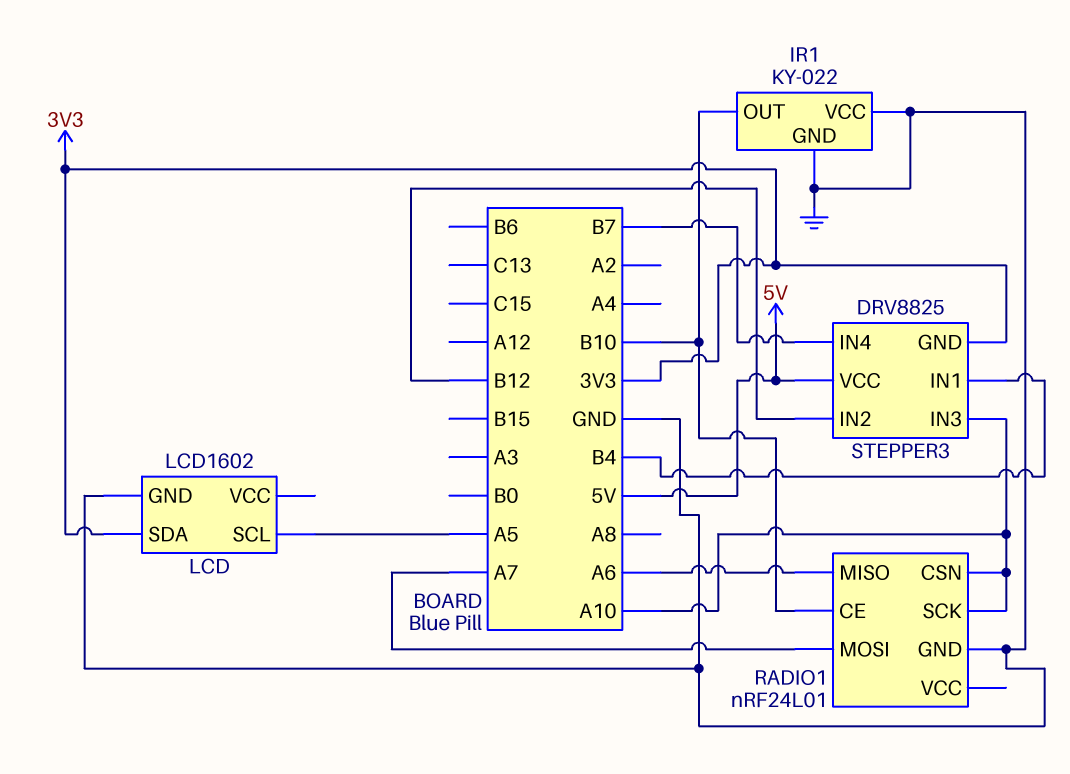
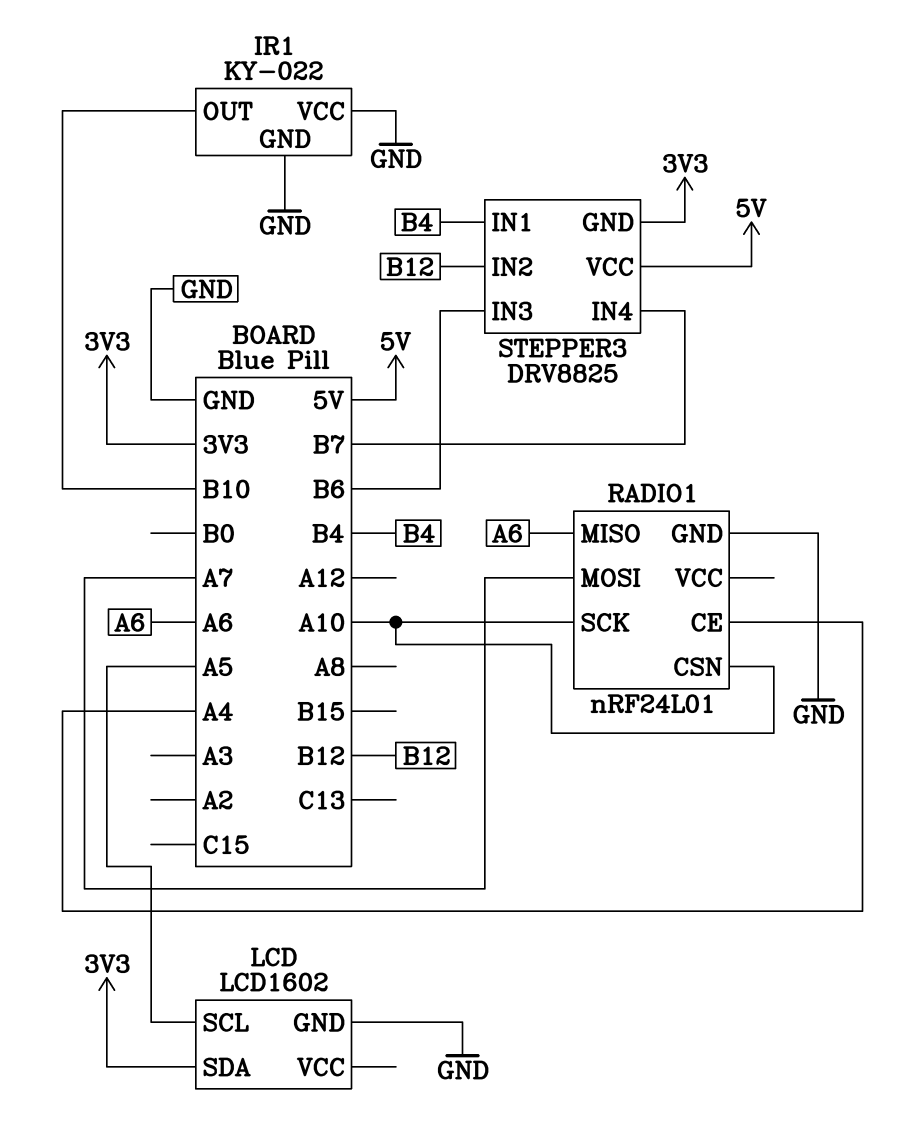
RADIO1 pin CE: B10 -> A4
STEPPER3 pin IN3: A10 -> B6

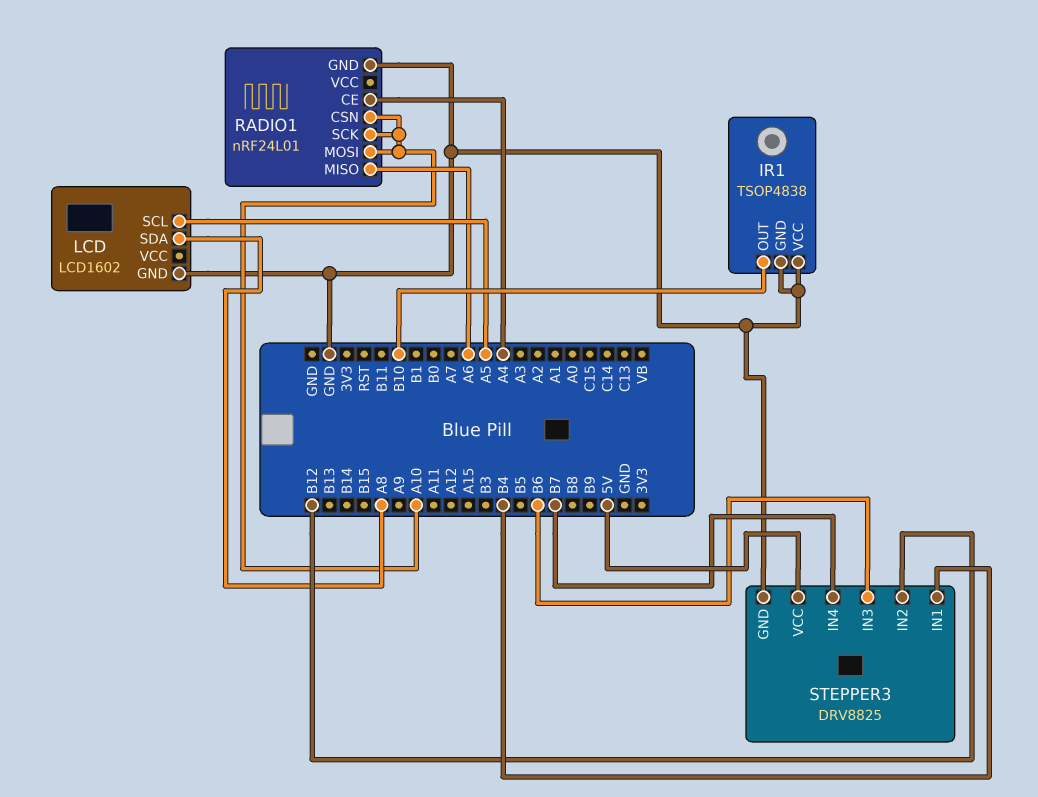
IR1: KY-022 -> TSOP4838
LCD pin SDA: 3V3 -> A8
RADIO1 pin MOSI: A7 -> A10
STEPPER3 pin GND: 3V3 -> GND

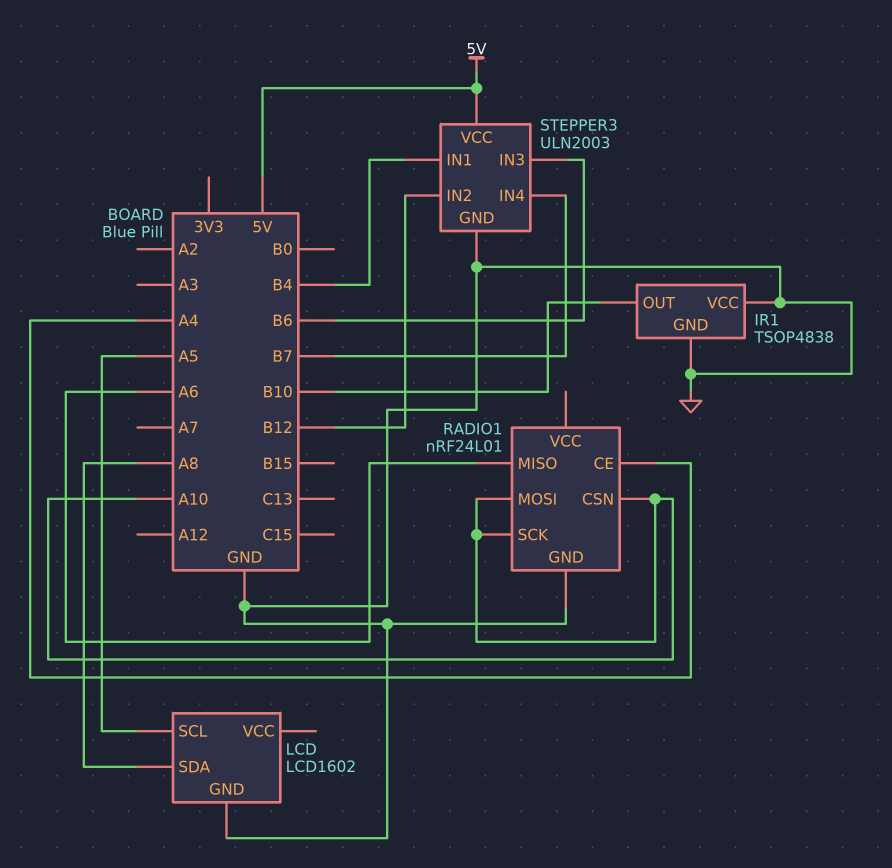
STEPPER3: DRV8825 -> ULN2003

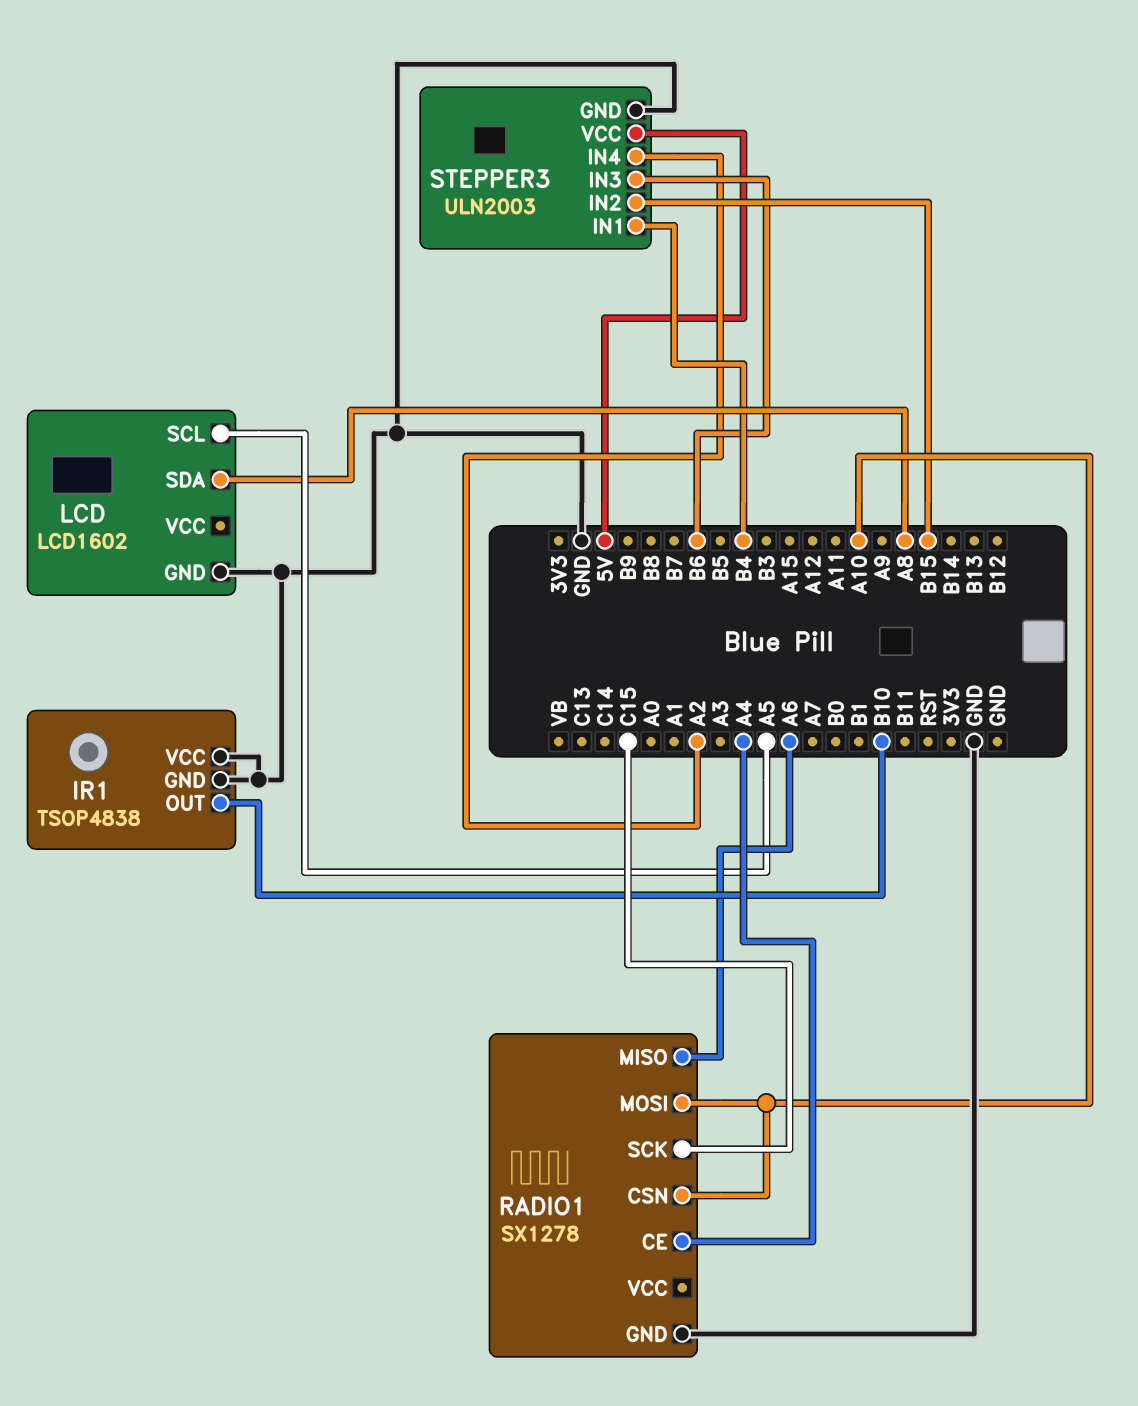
RADIO1: nRF24L01 -> SX1278
RADIO1 pin SCK: A10 -> C15
STEPPER3 pin IN2: B12 -> B15
STEPPER3 pin IN4: B7 -> A2

